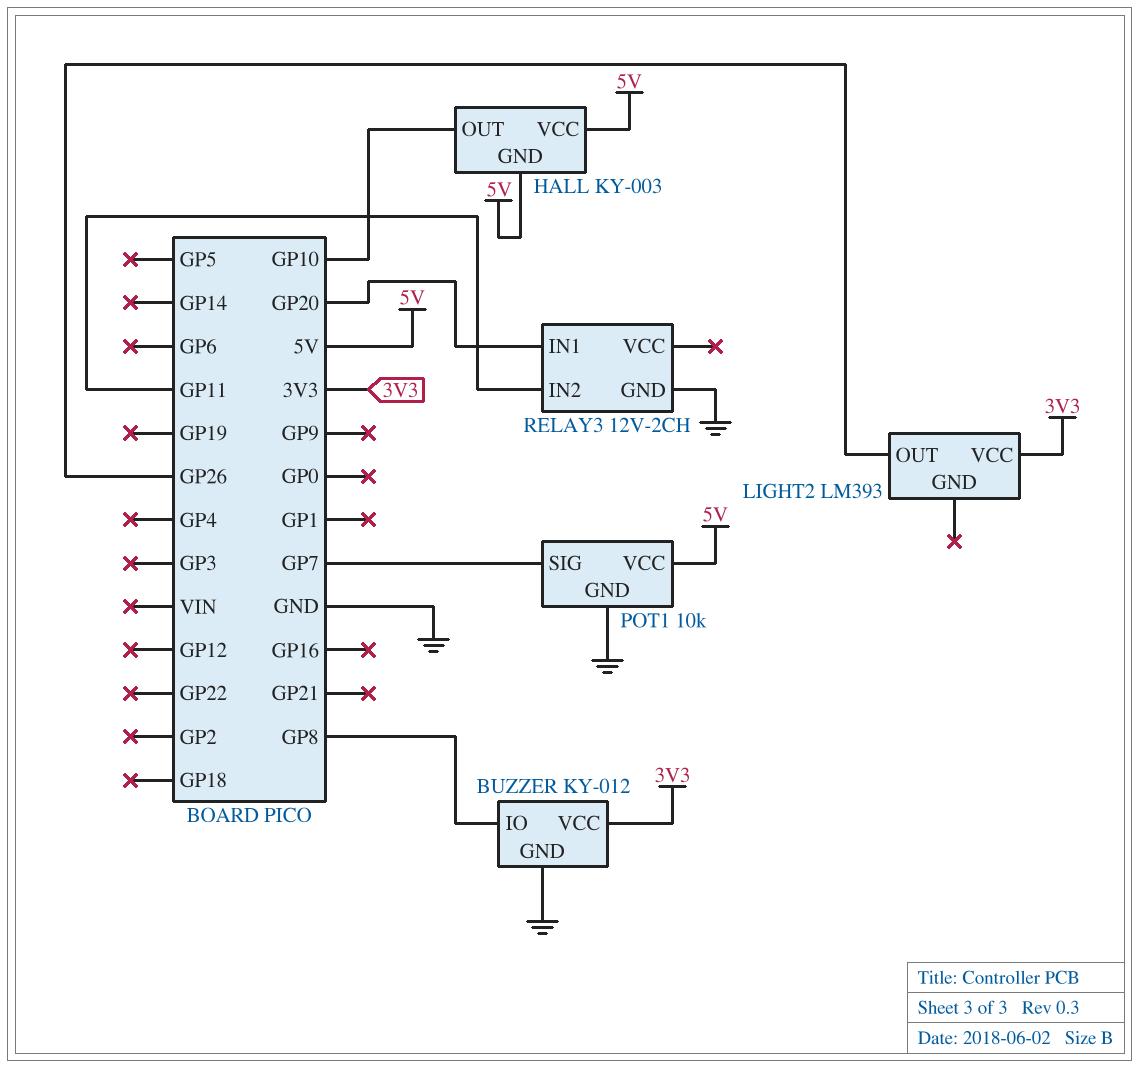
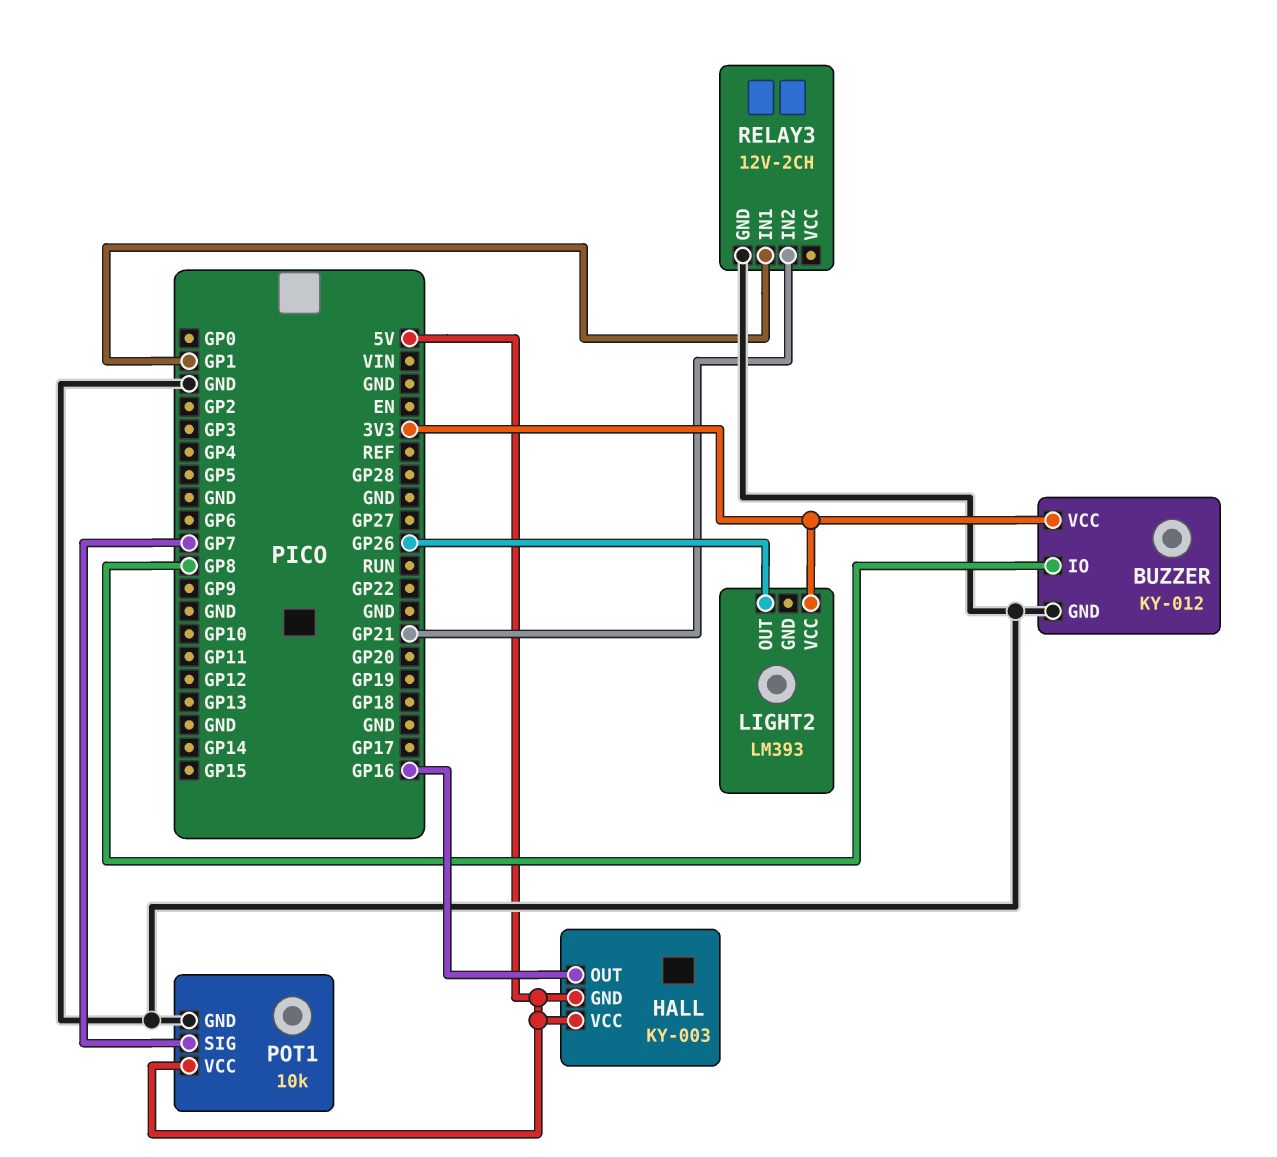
HALL pin OUT: GP10 -> GP16
RELAY3 pin IN1: GP20 -> GP1
RELAY3 pin IN2: GP11 -> GP21

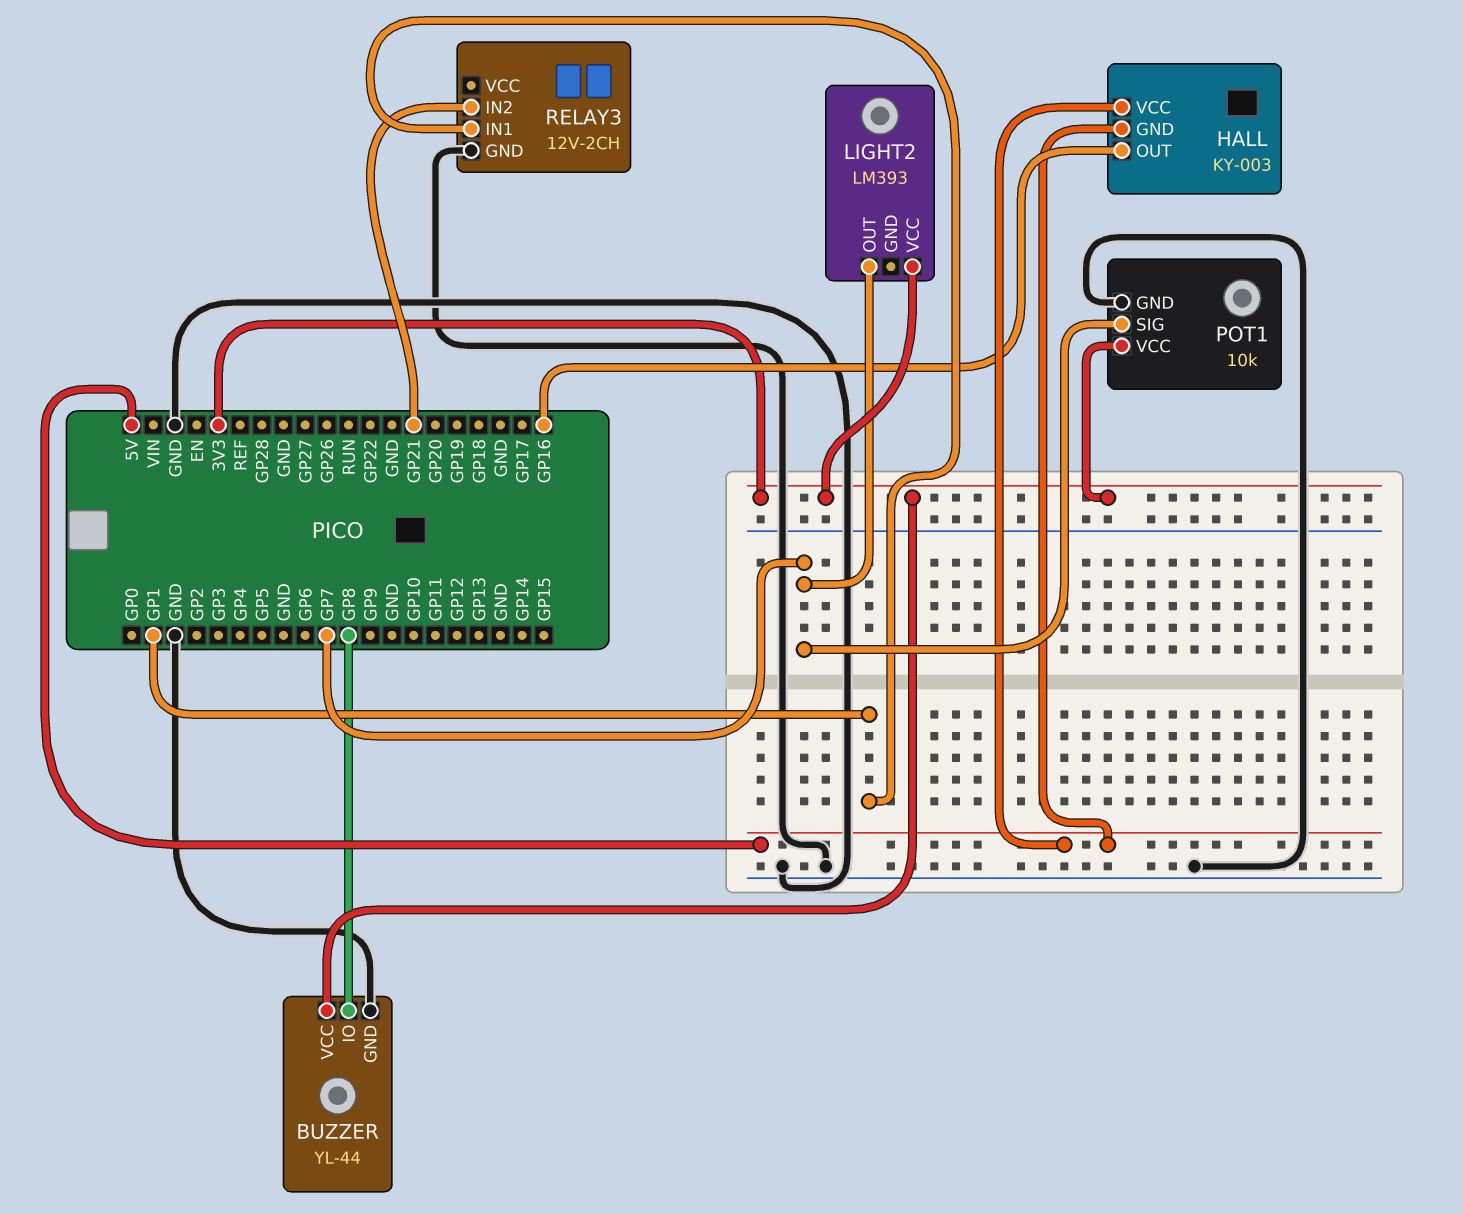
BUZZER: KY-012 -> YL-44
LIGHT2 pin OUT: GP26 -> GP7
POT1 pin VCC: 5V -> 3V3

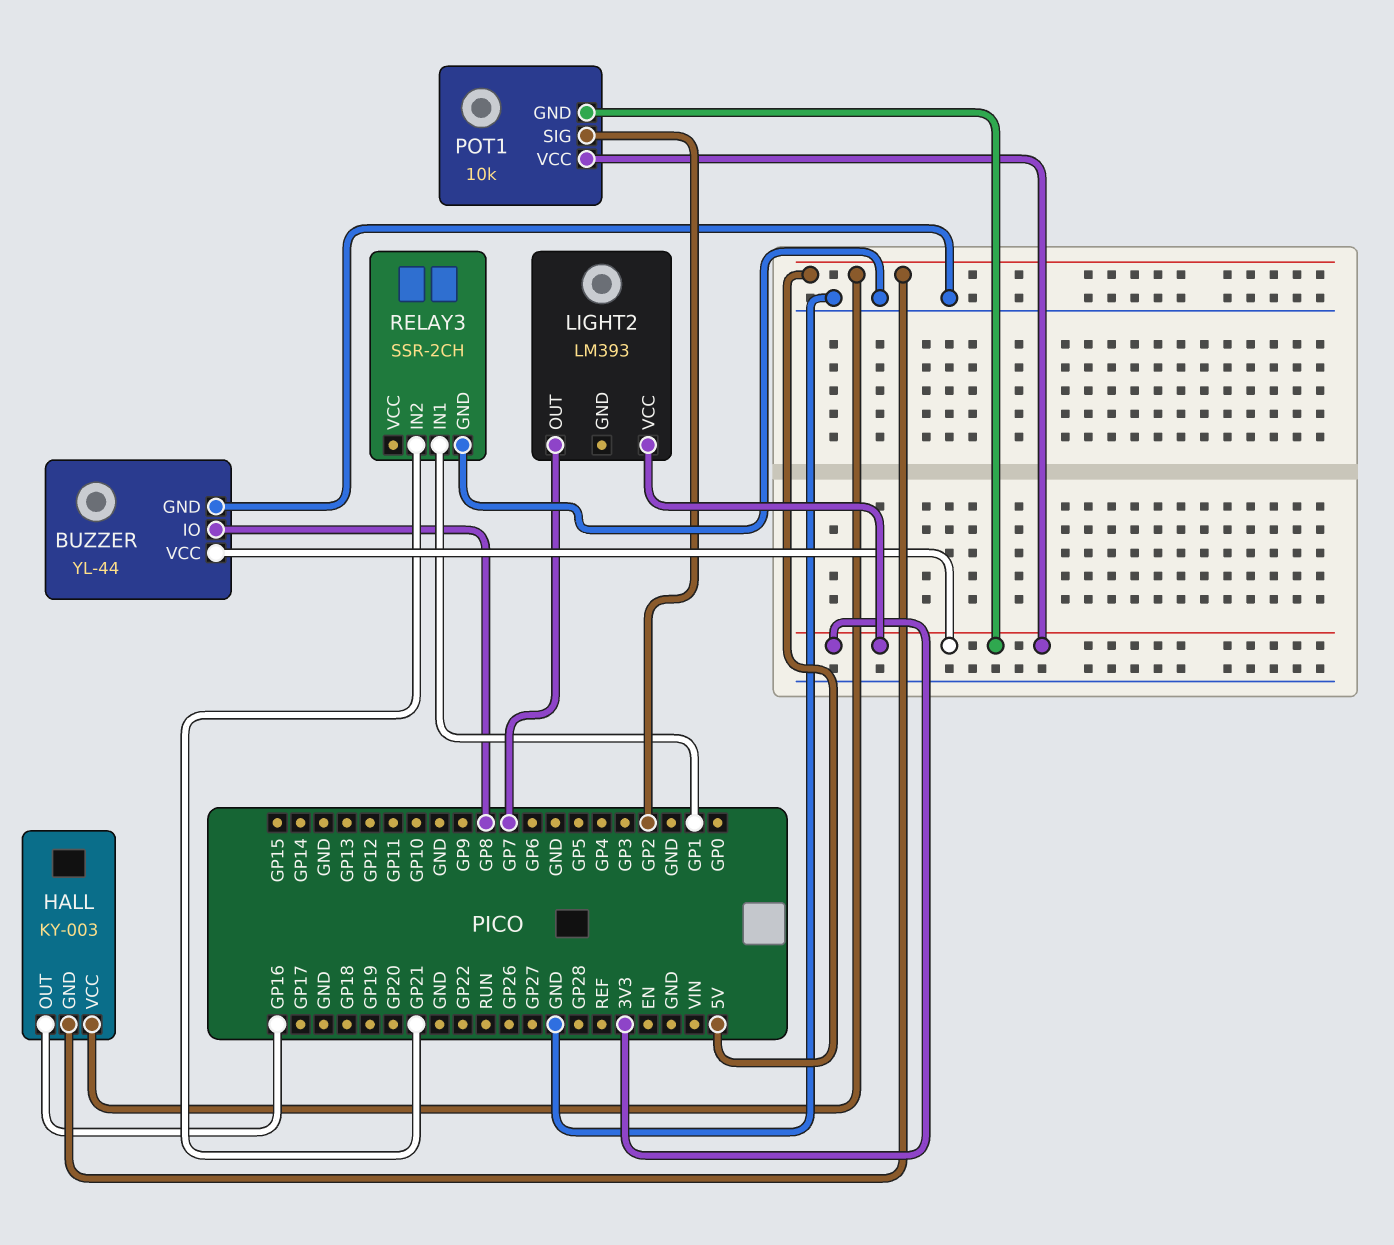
POT1 pin GND: GND -> 3V3
POT1 pin SIG: GP7 -> GP2
RELAY3: 12V-2CH -> SSR-2CH

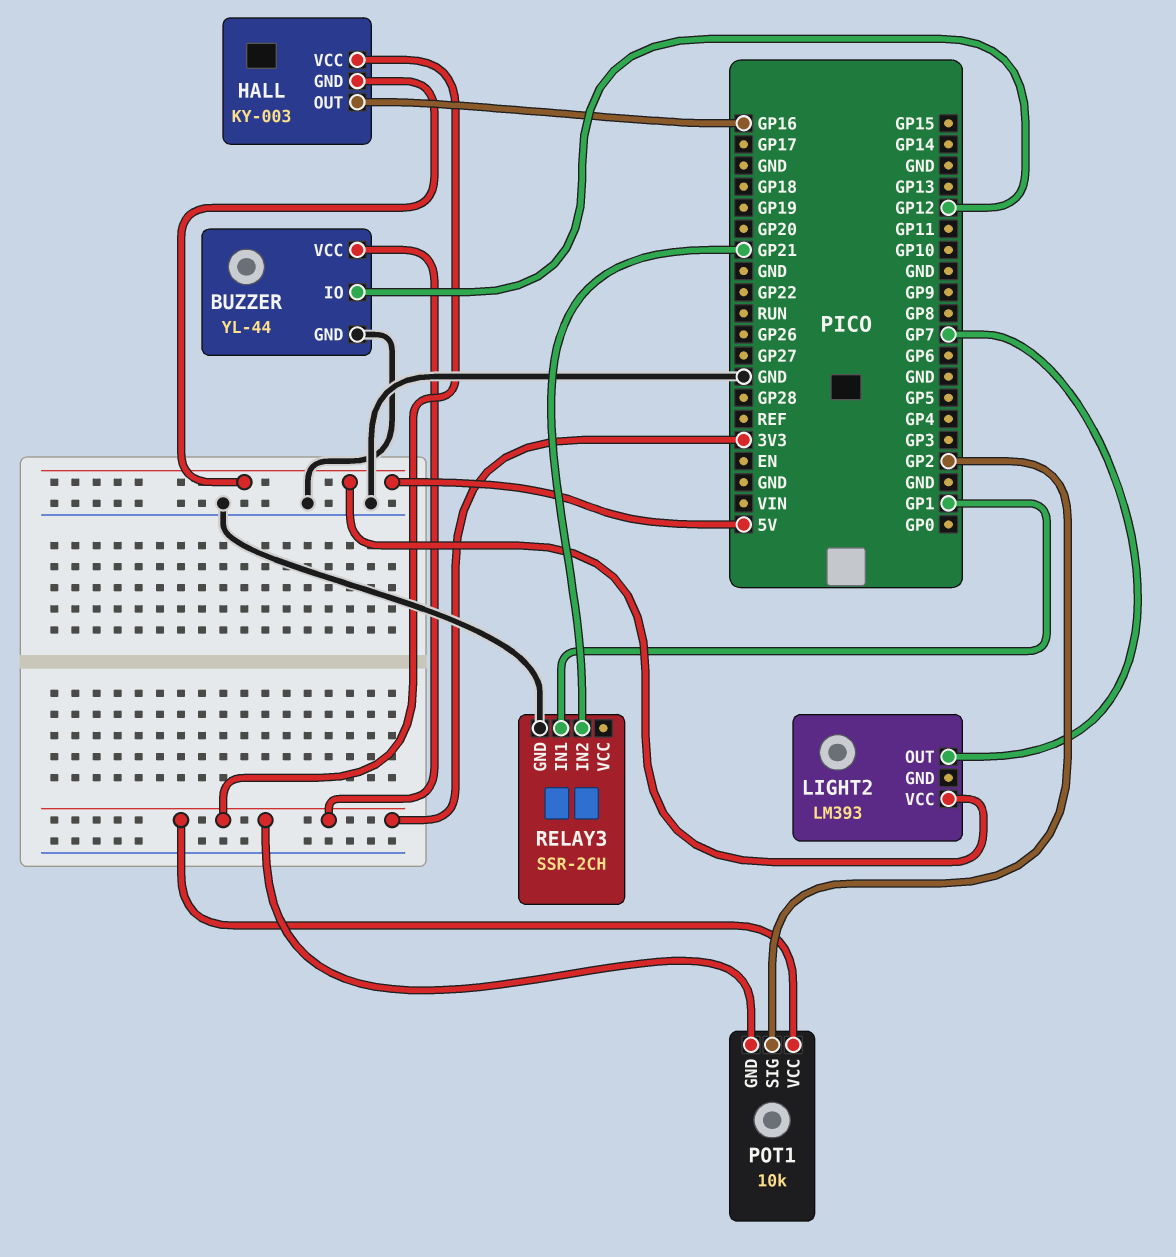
BUZZER pin IO: GP8 -> GP12
HALL pin VCC: 5V -> 3V3
LIGHT2 pin VCC: 3V3 -> 5V

